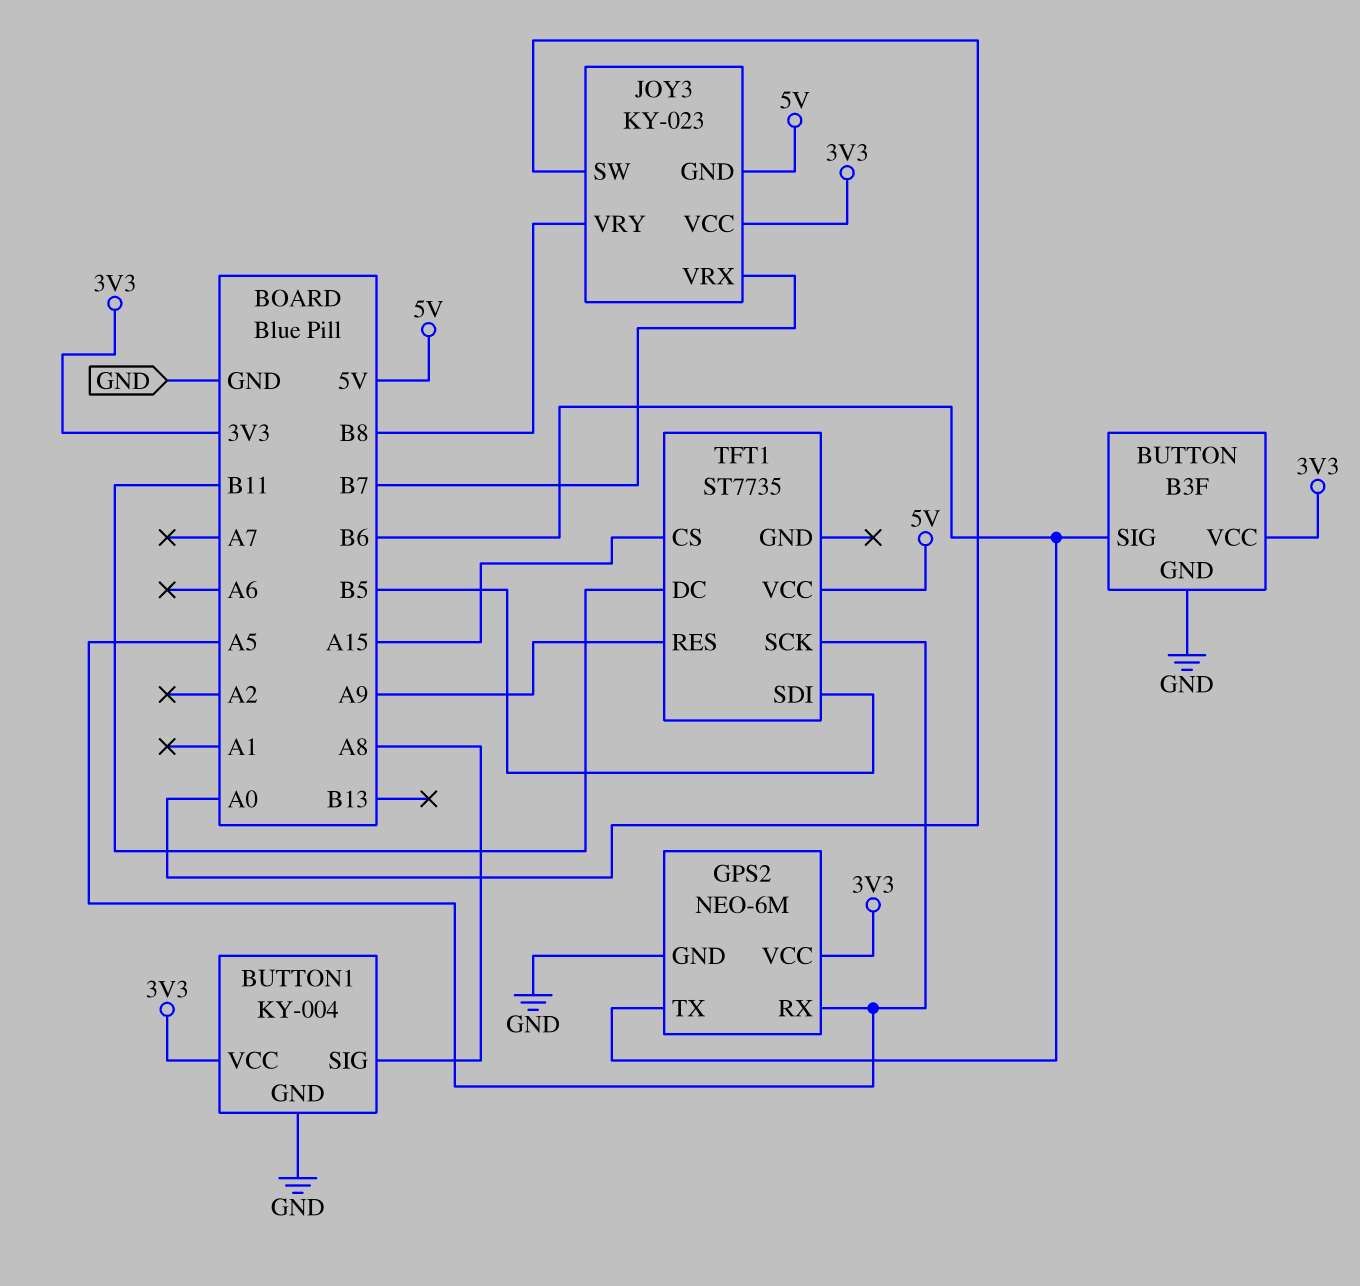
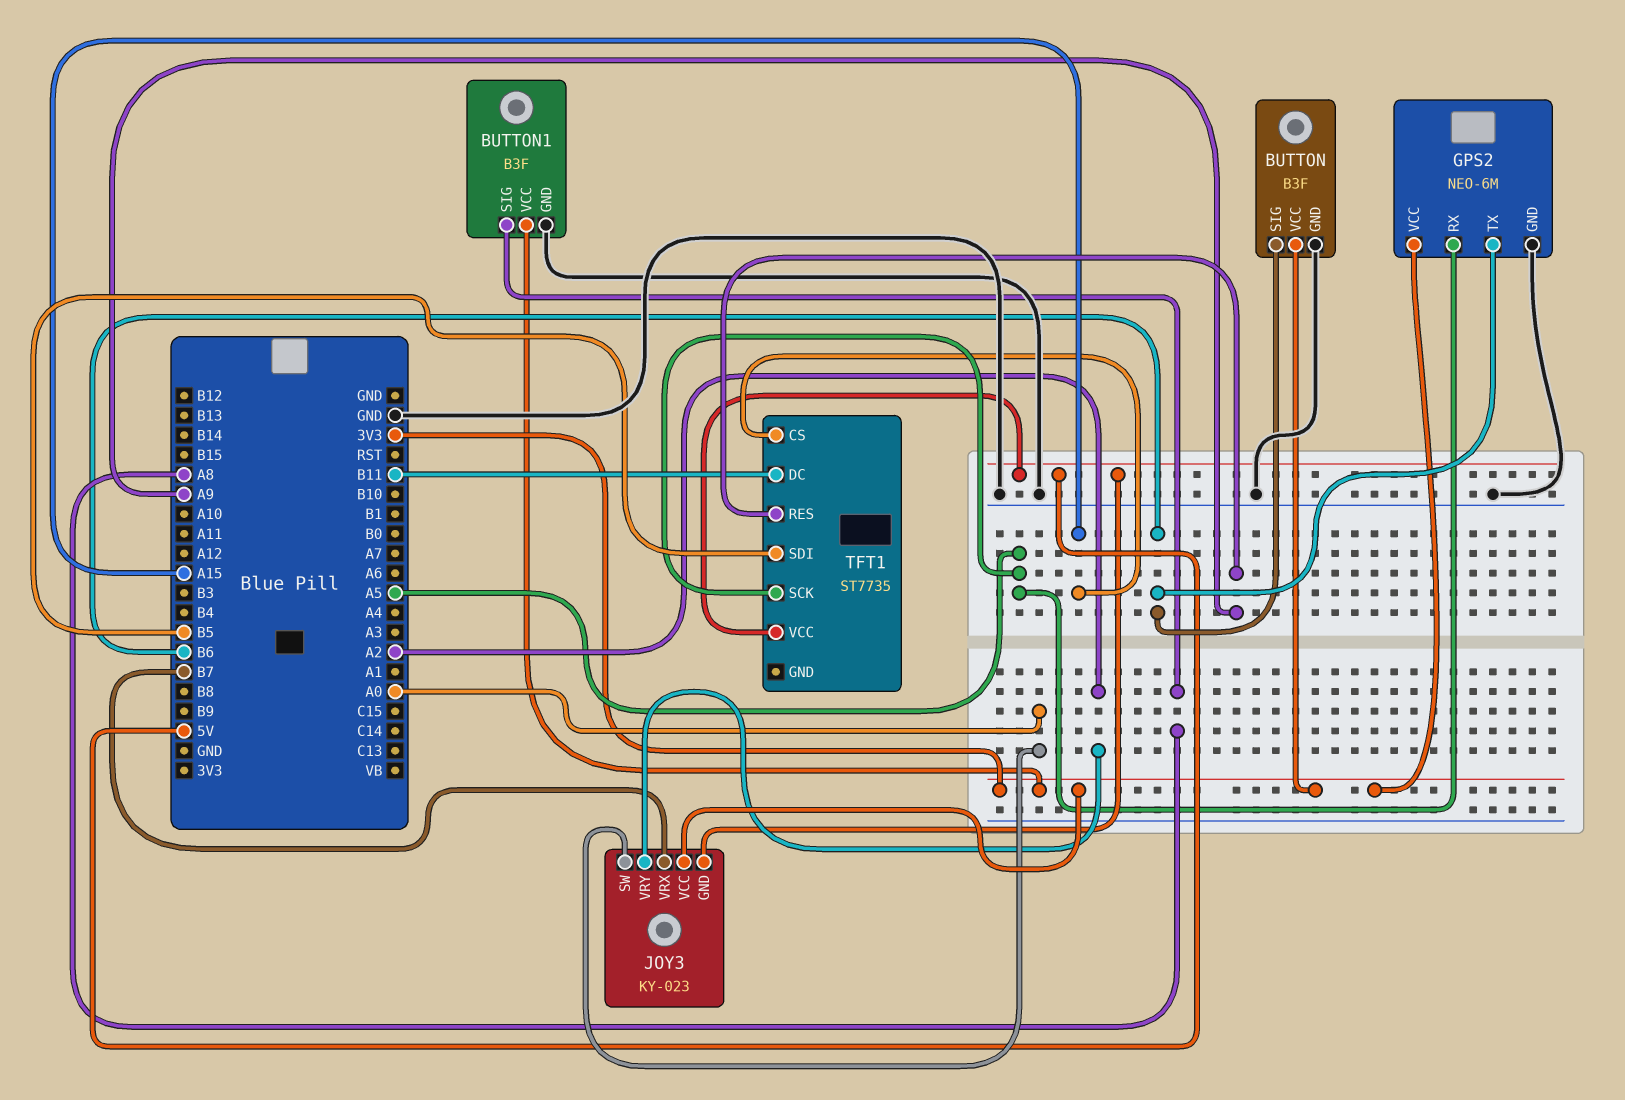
BUTTON1: KY-004 -> B3F
JOY3 pin VRY: B8 -> A2

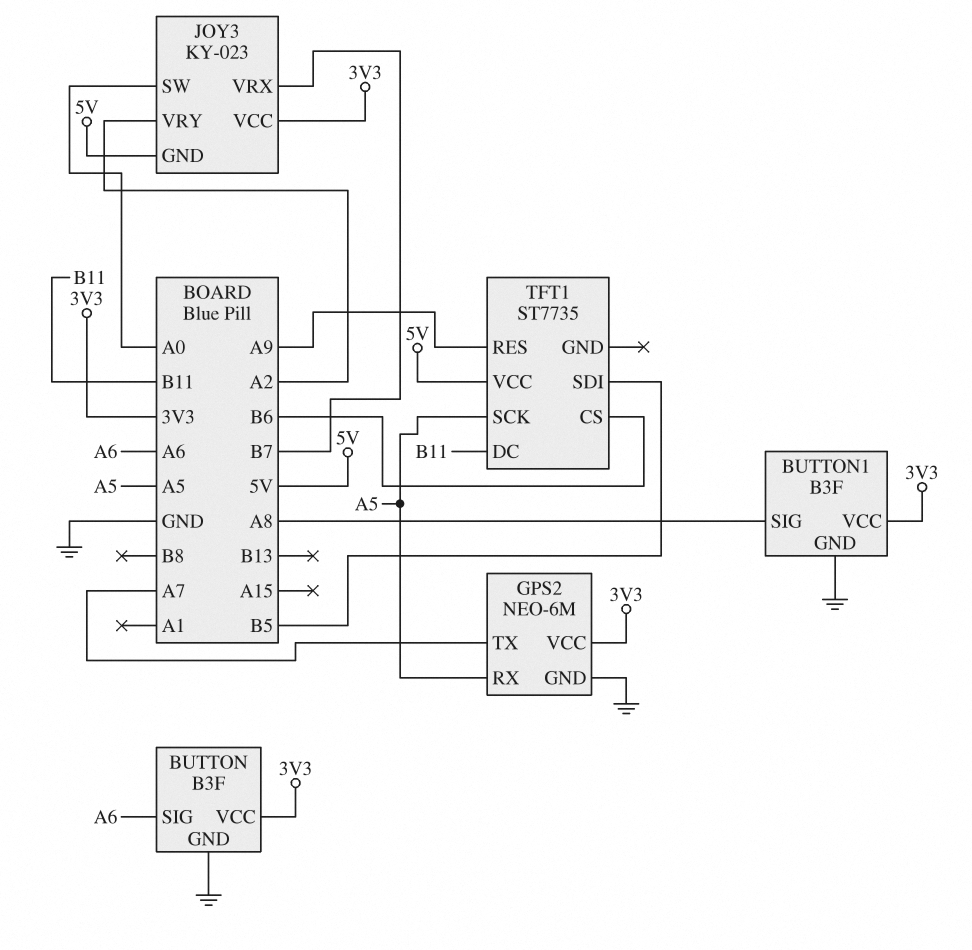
BUTTON pin SIG: B6 -> A6
GPS2 pin TX: B6 -> A7
TFT1 pin CS: A15 -> B6

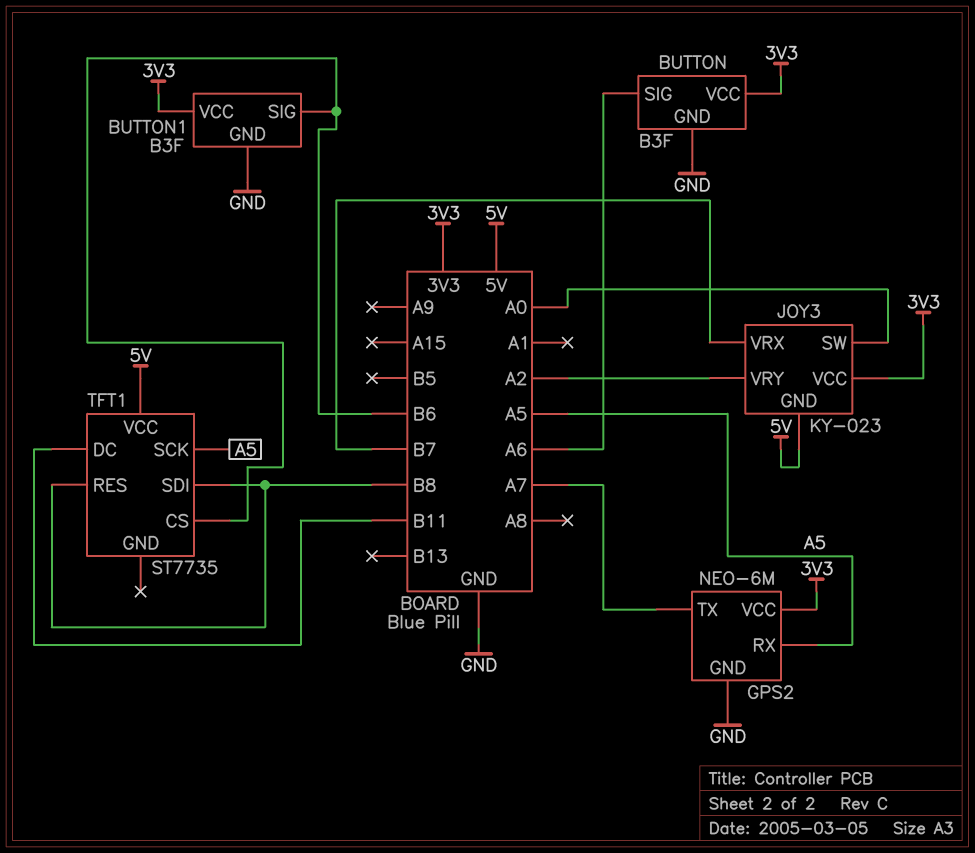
BUTTON1 pin SIG: A8 -> B6
TFT1 pin RES: A9 -> B8
TFT1 pin SDI: B5 -> B8

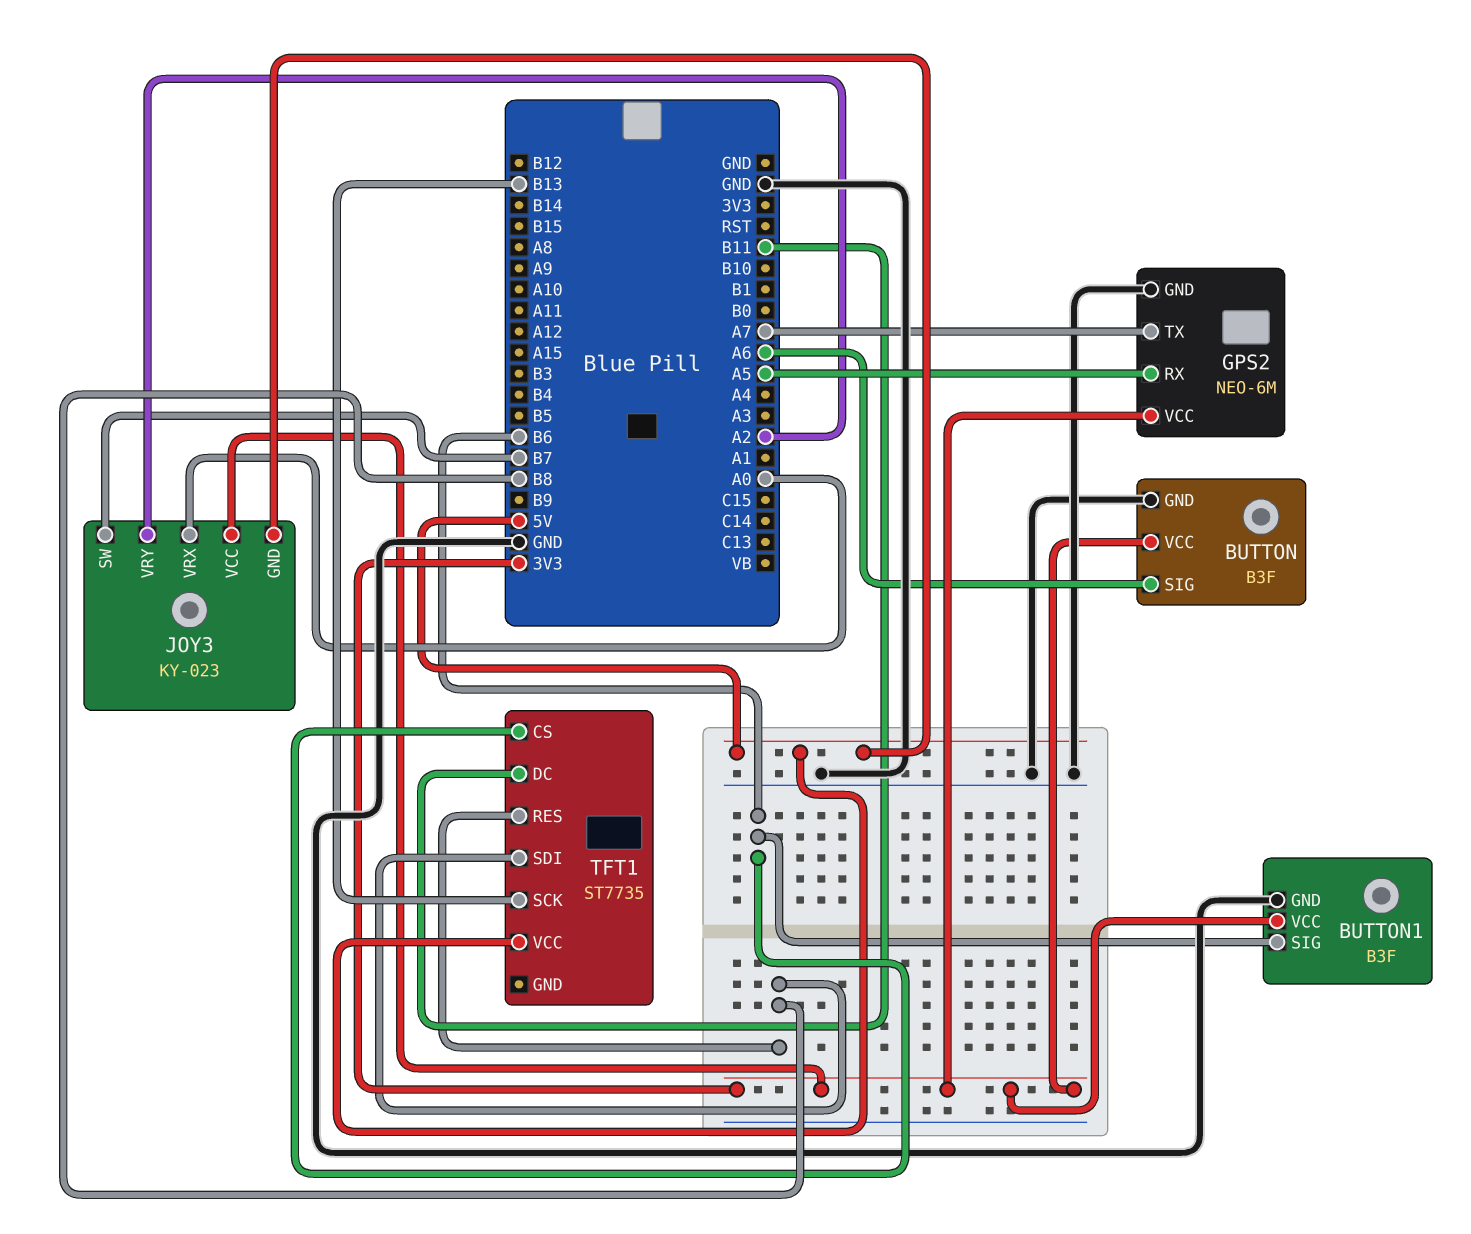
JOY3 pin SW: A0 -> B7
JOY3 pin VRX: B7 -> A0
TFT1 pin SCK: A5 -> B13

